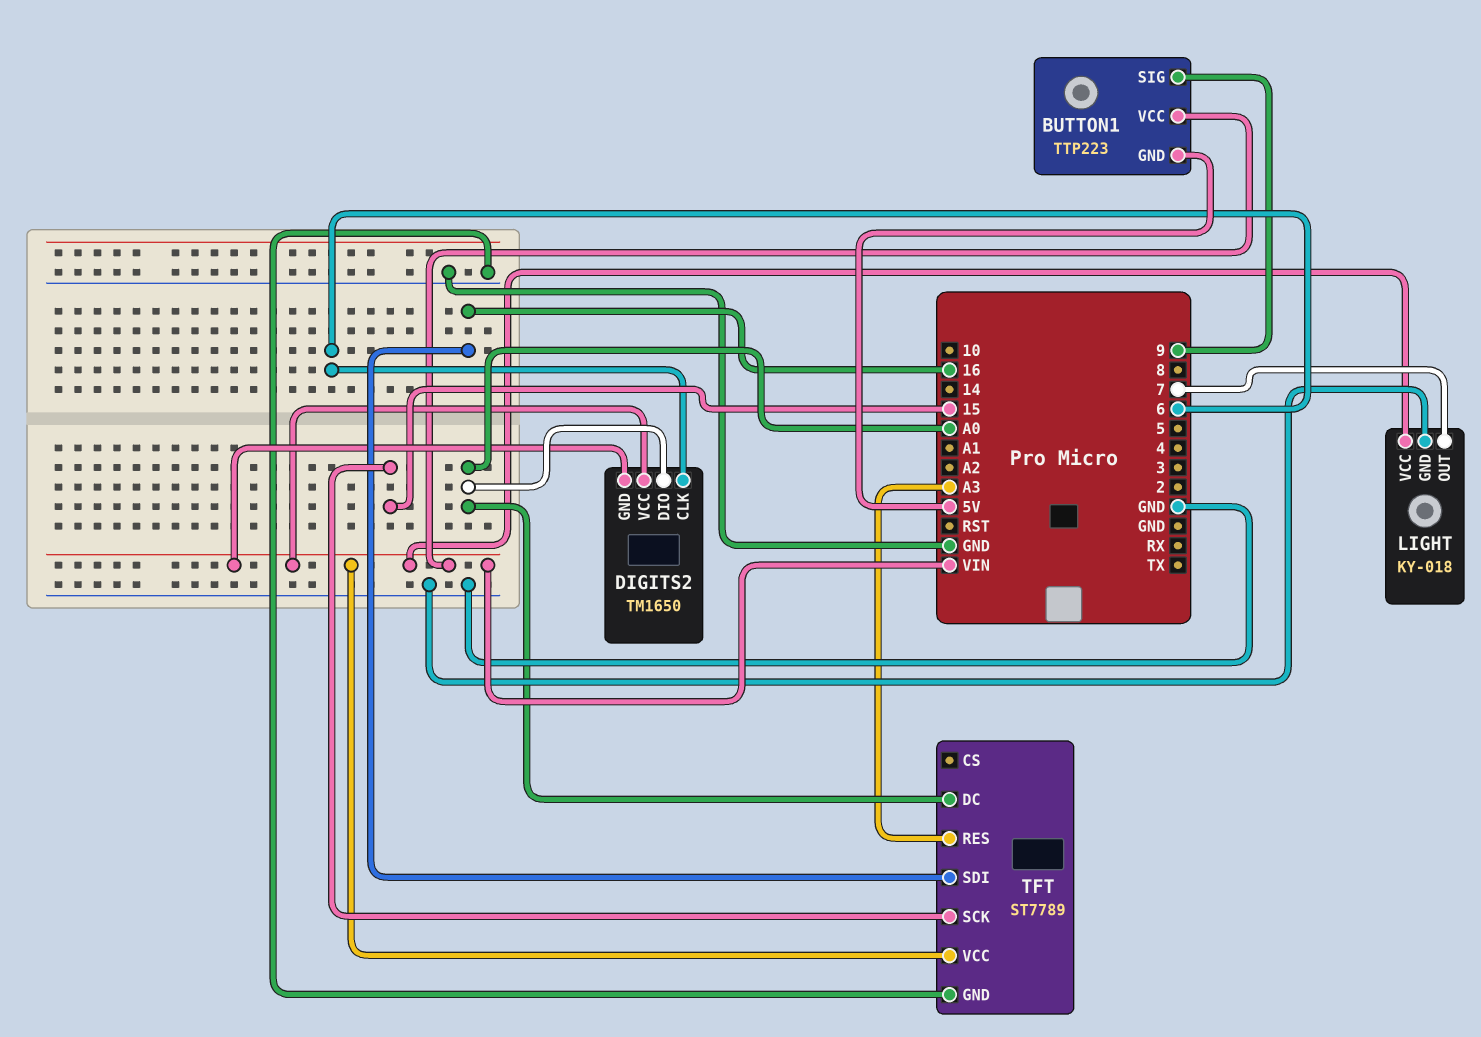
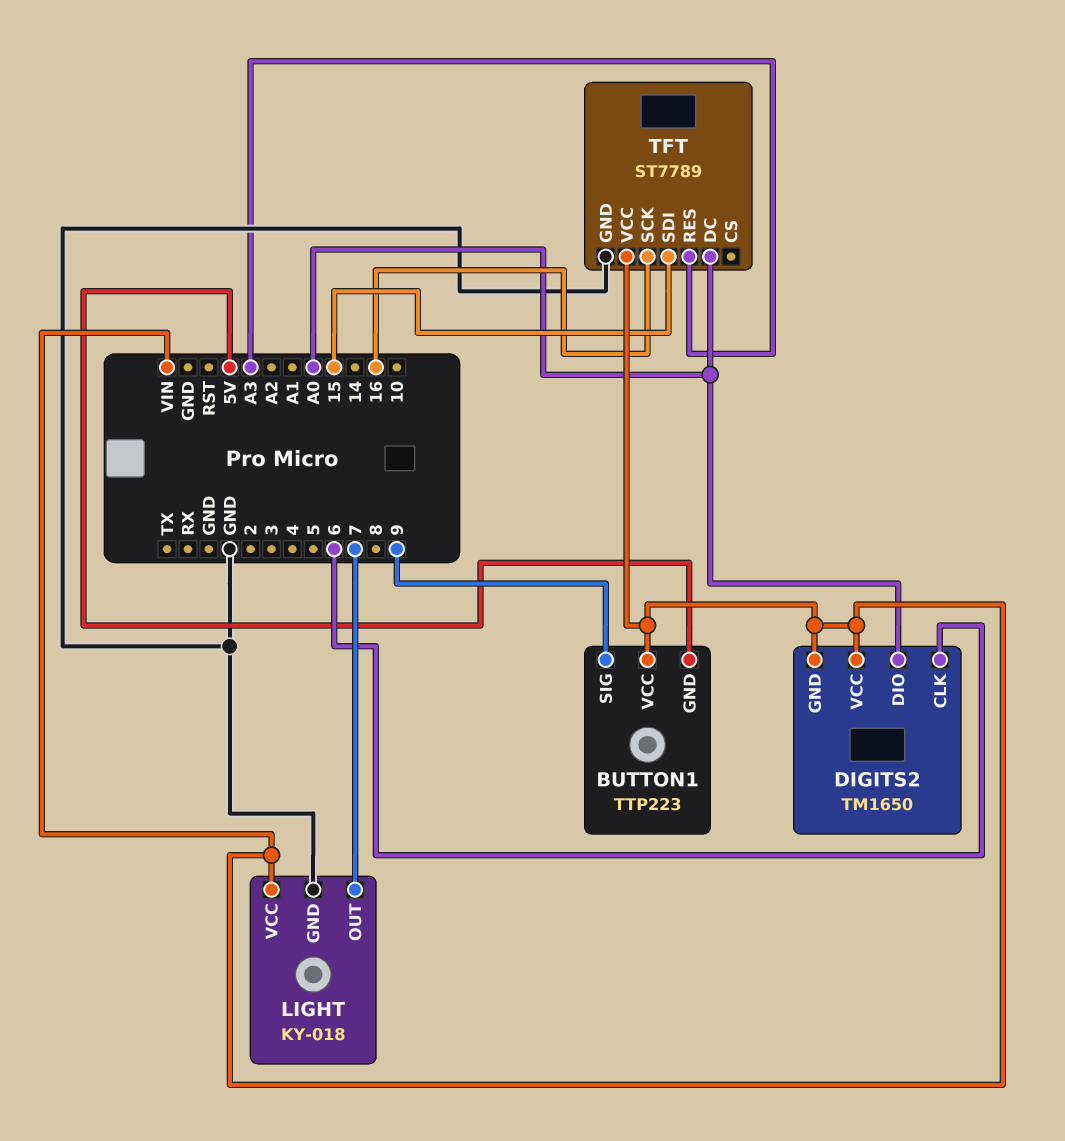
TFT pin SCK: 15 -> 16
TFT pin SDI: 16 -> 15

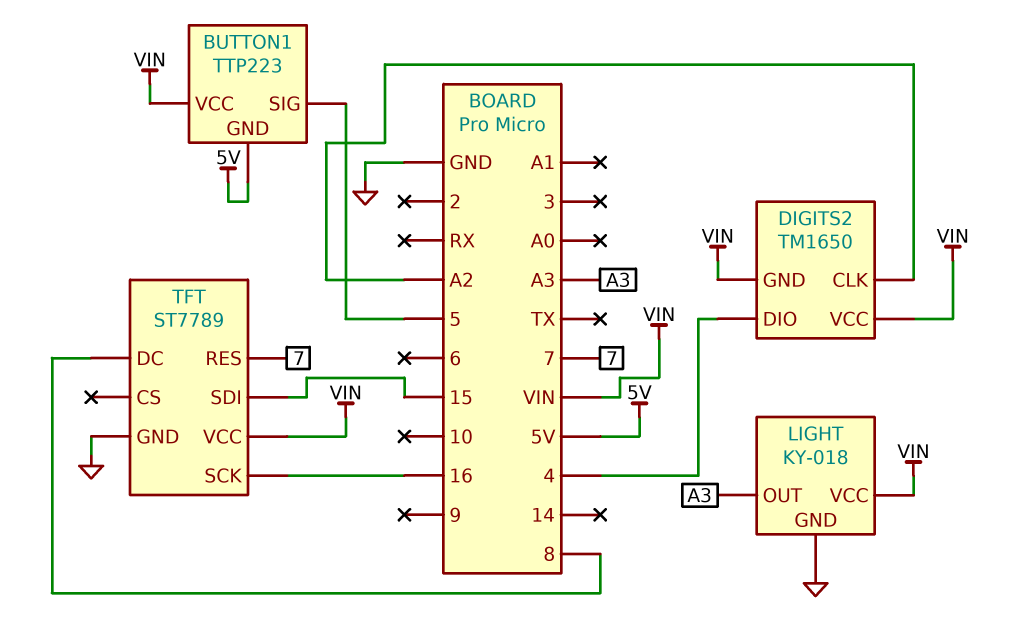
BUTTON1 pin SIG: 9 -> 5
DIGITS2 pin CLK: 6 -> A2
DIGITS2 pin DIO: A0 -> 4
LIGHT pin OUT: 7 -> A3
TFT pin DC: A0 -> 8
TFT pin RES: A3 -> 7

